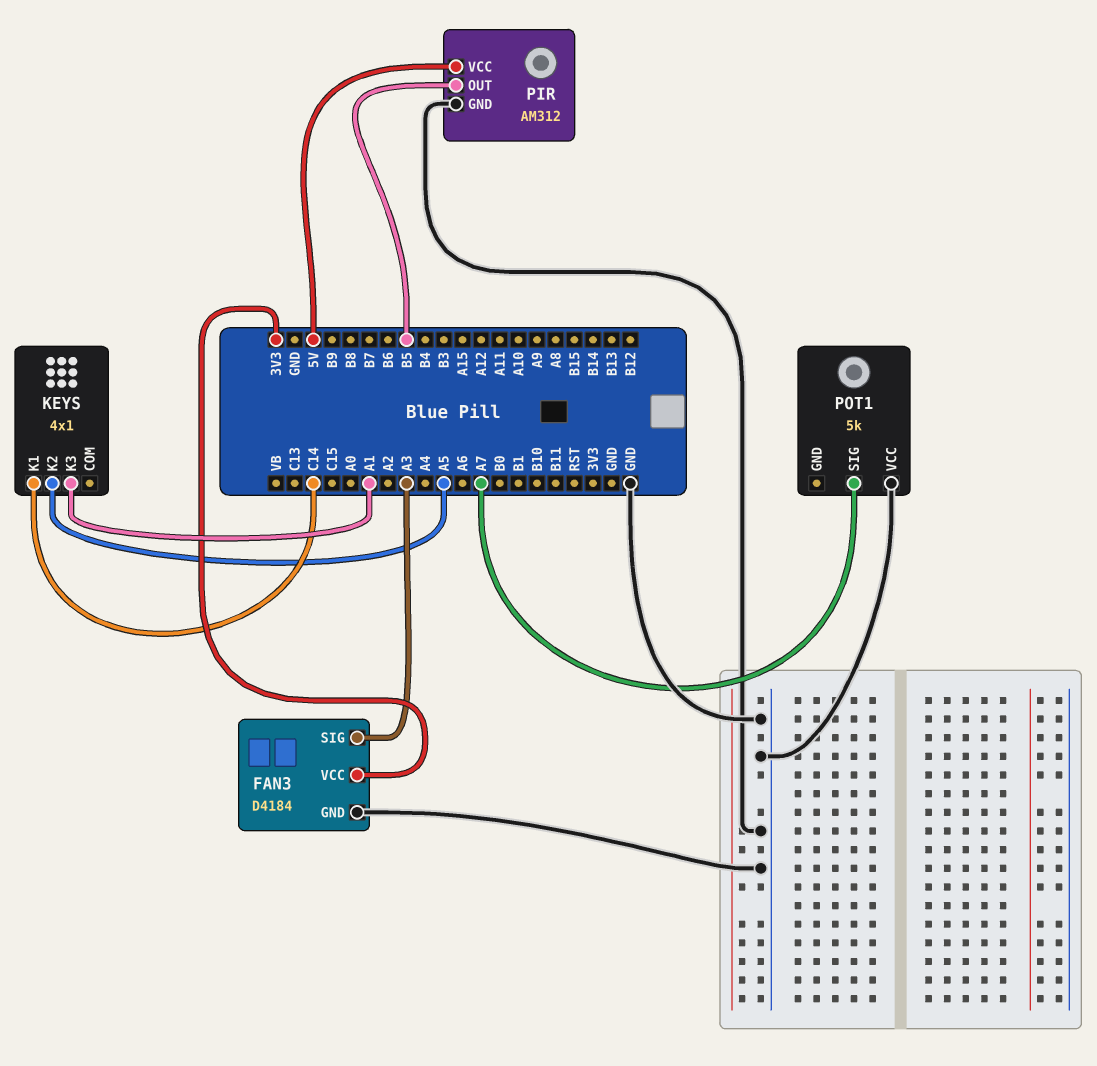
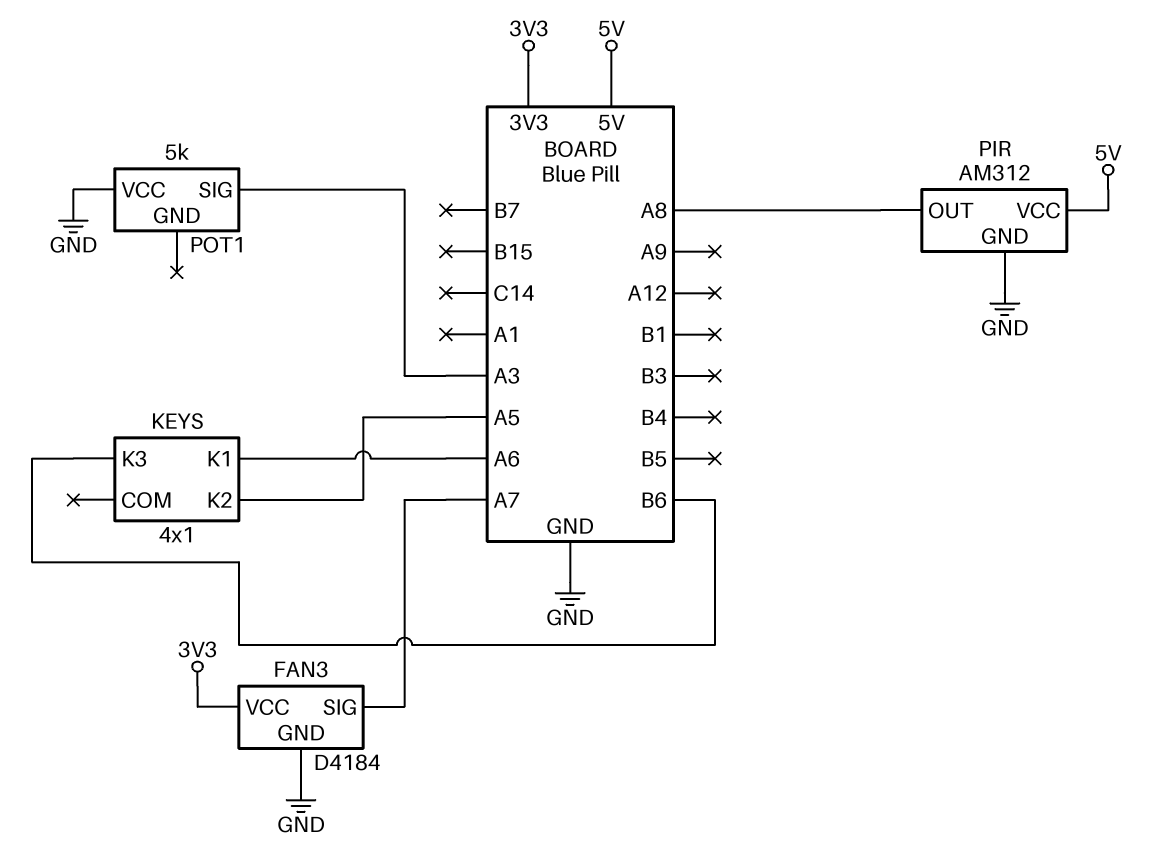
FAN3 pin SIG: A3 -> A7
KEYS pin K1: C14 -> A6
KEYS pin K3: A1 -> B6
PIR pin OUT: B5 -> A8
POT1 pin SIG: A7 -> A3

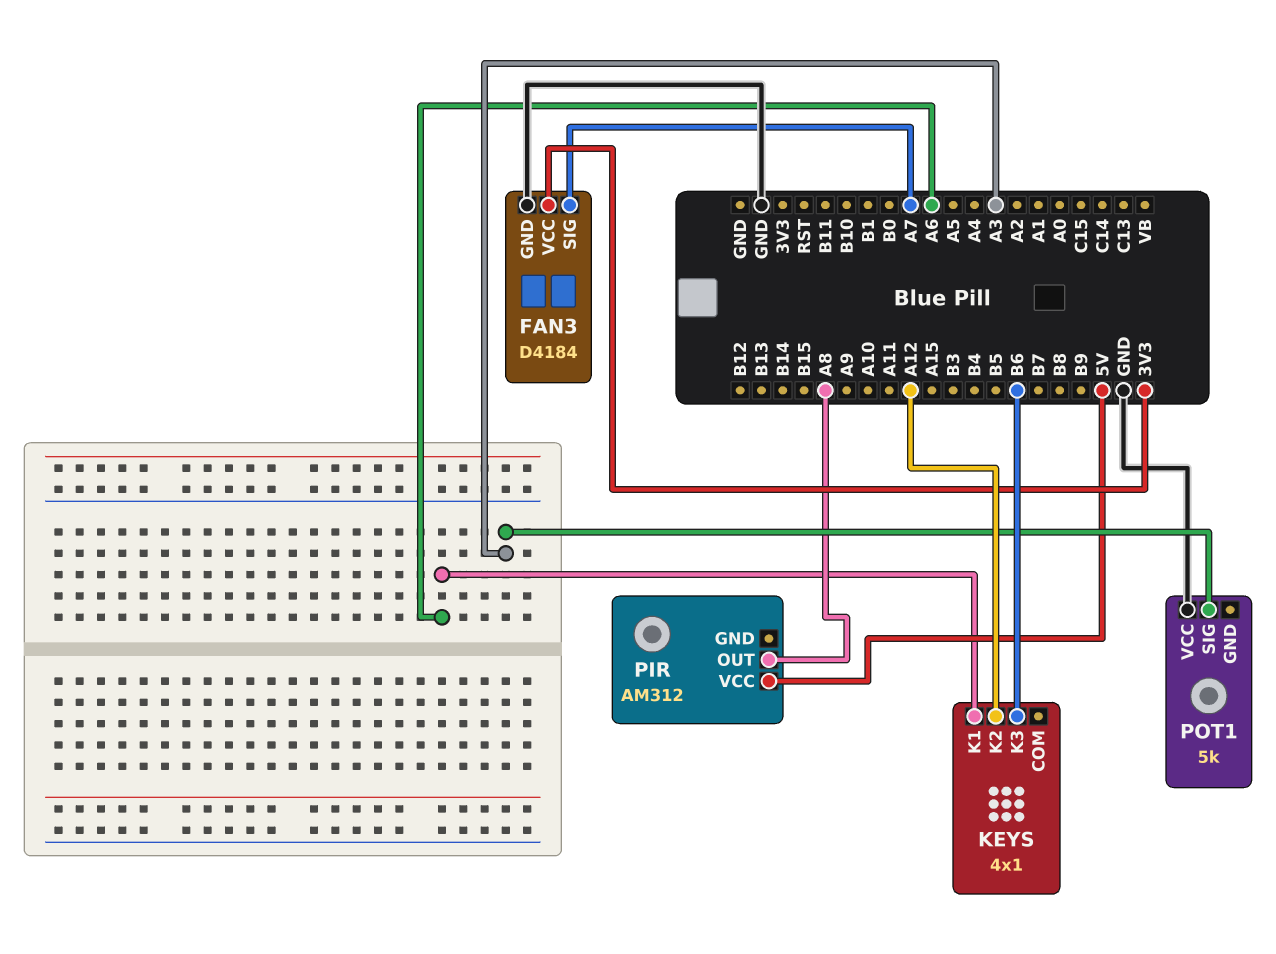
KEYS pin K2: A5 -> A12
PIR pin GND: GND -> none

